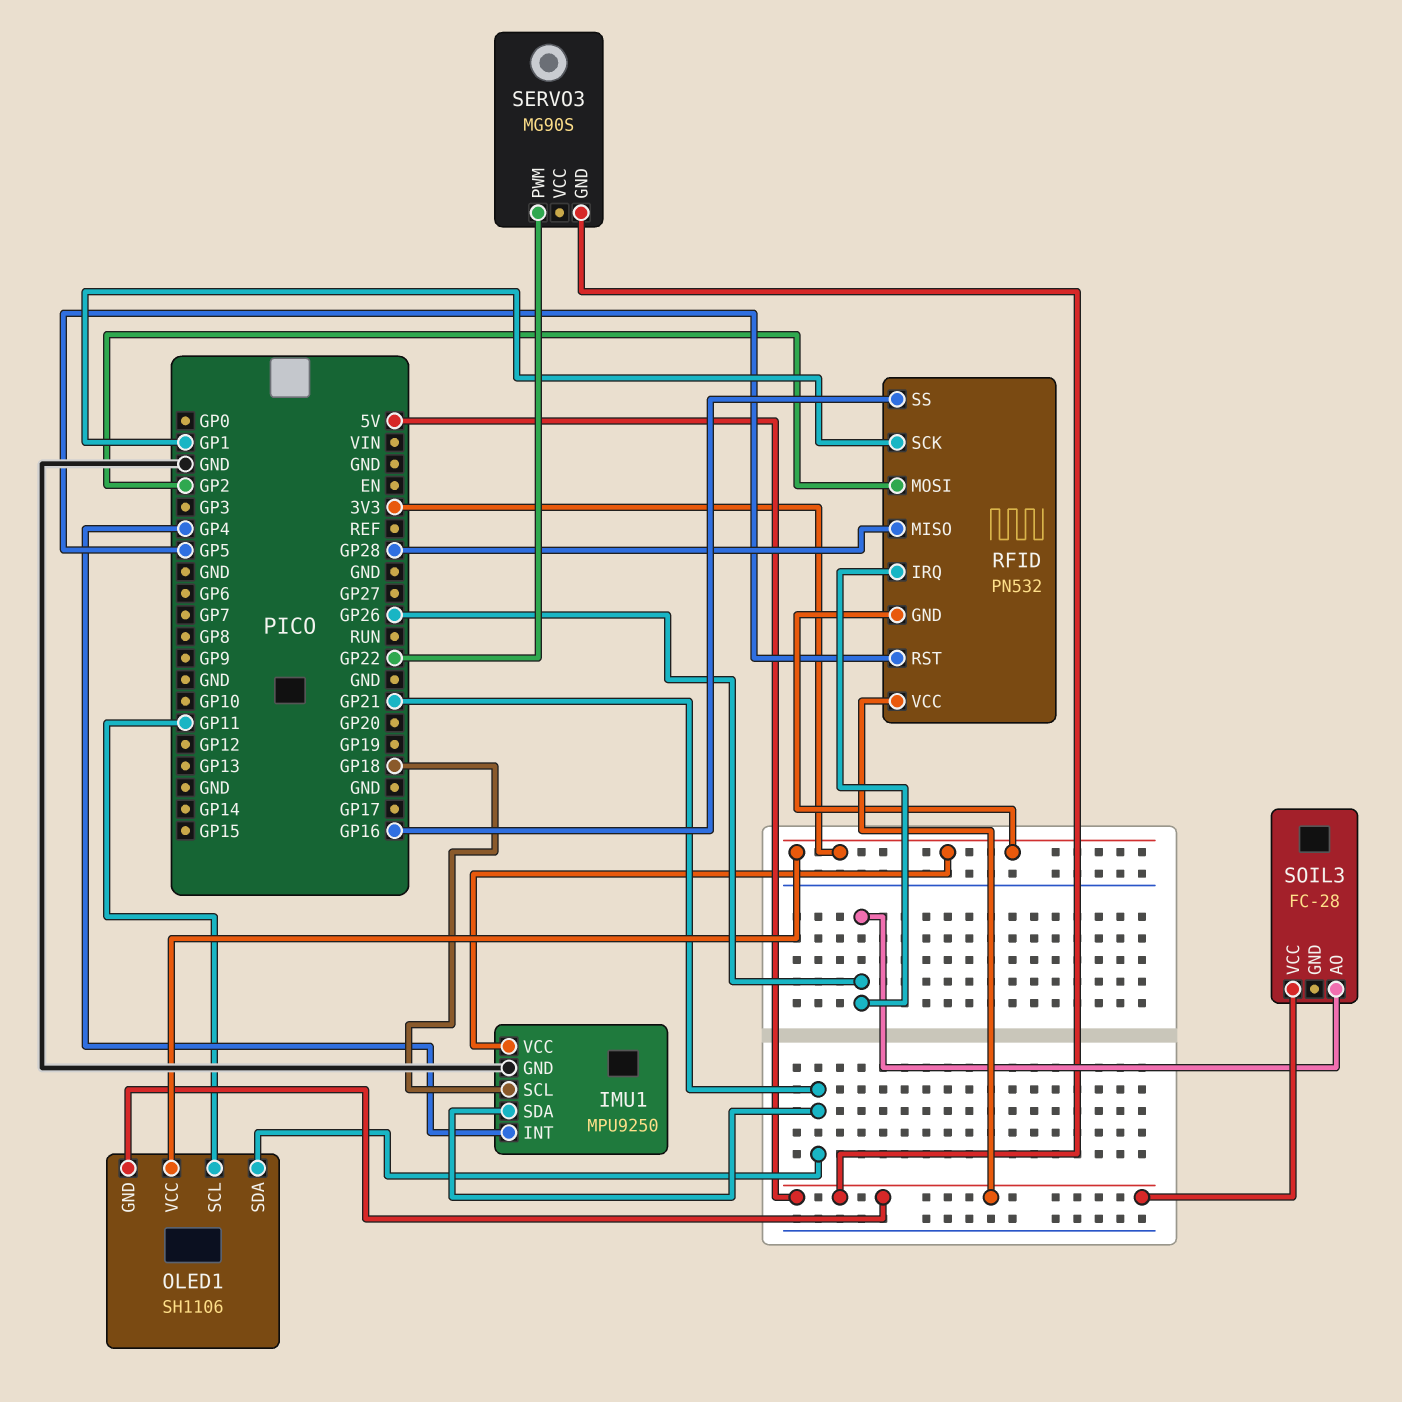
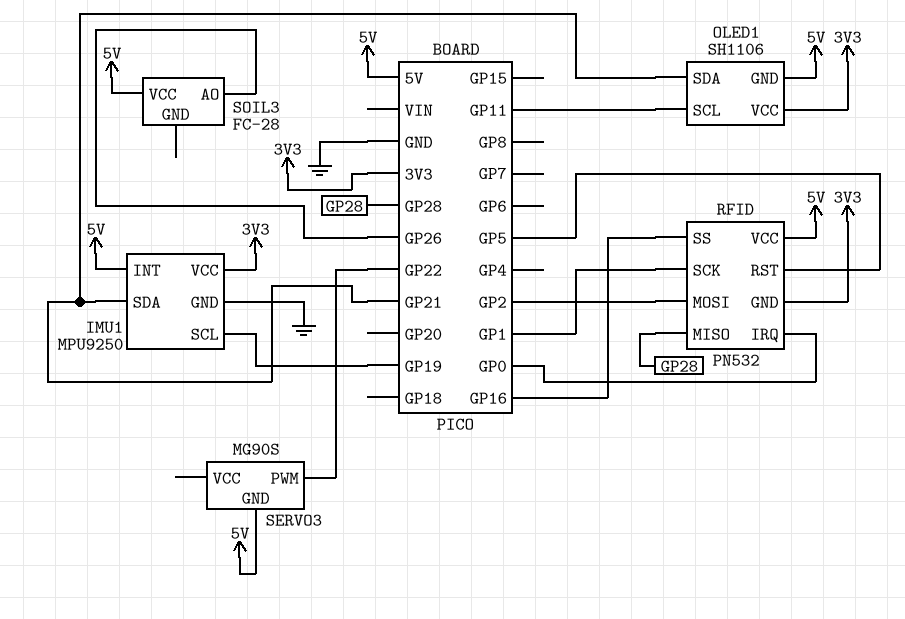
IMU1 pin INT: GP4 -> 5V
IMU1 pin SCL: GP18 -> GP19
RFID pin IRQ: GP26 -> GP0

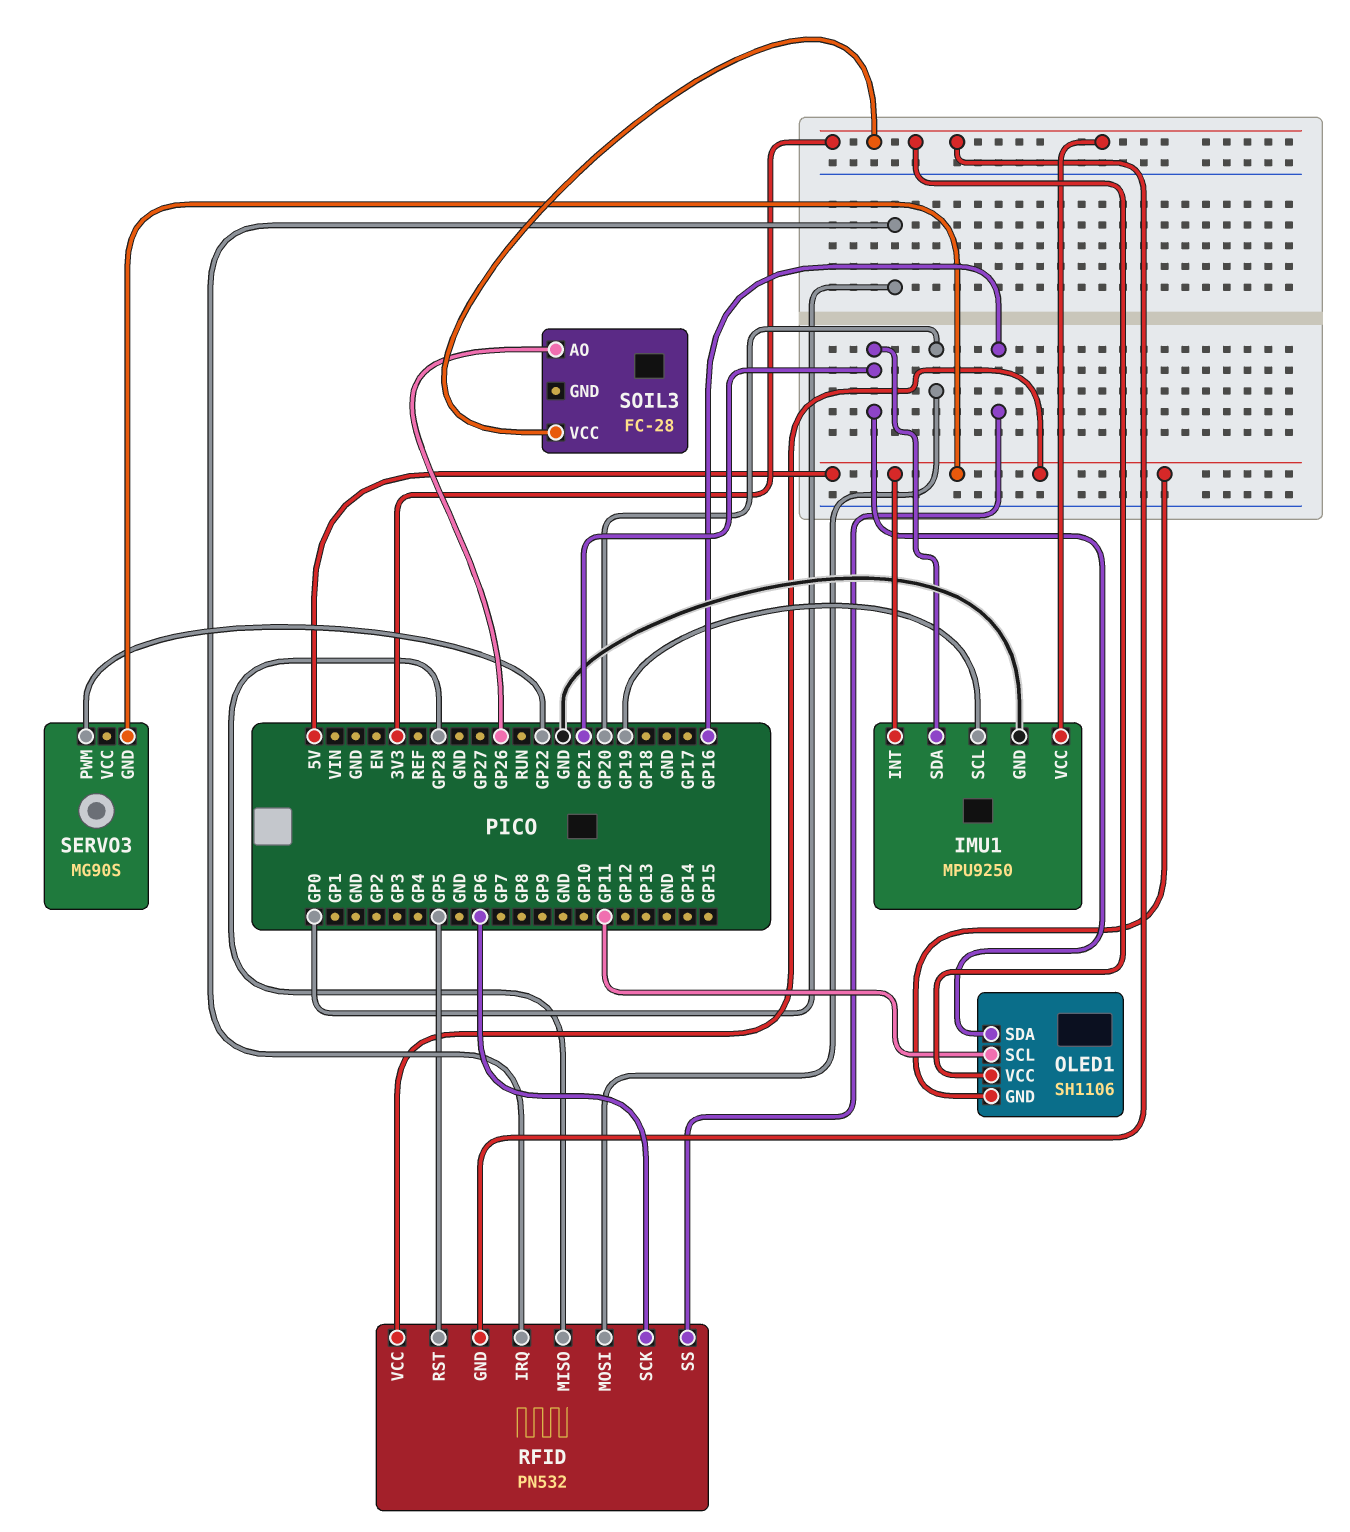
RFID pin MOSI: GP2 -> GP20
RFID pin SCK: GP1 -> GP6
SOIL3 pin VCC: 5V -> 3V3

